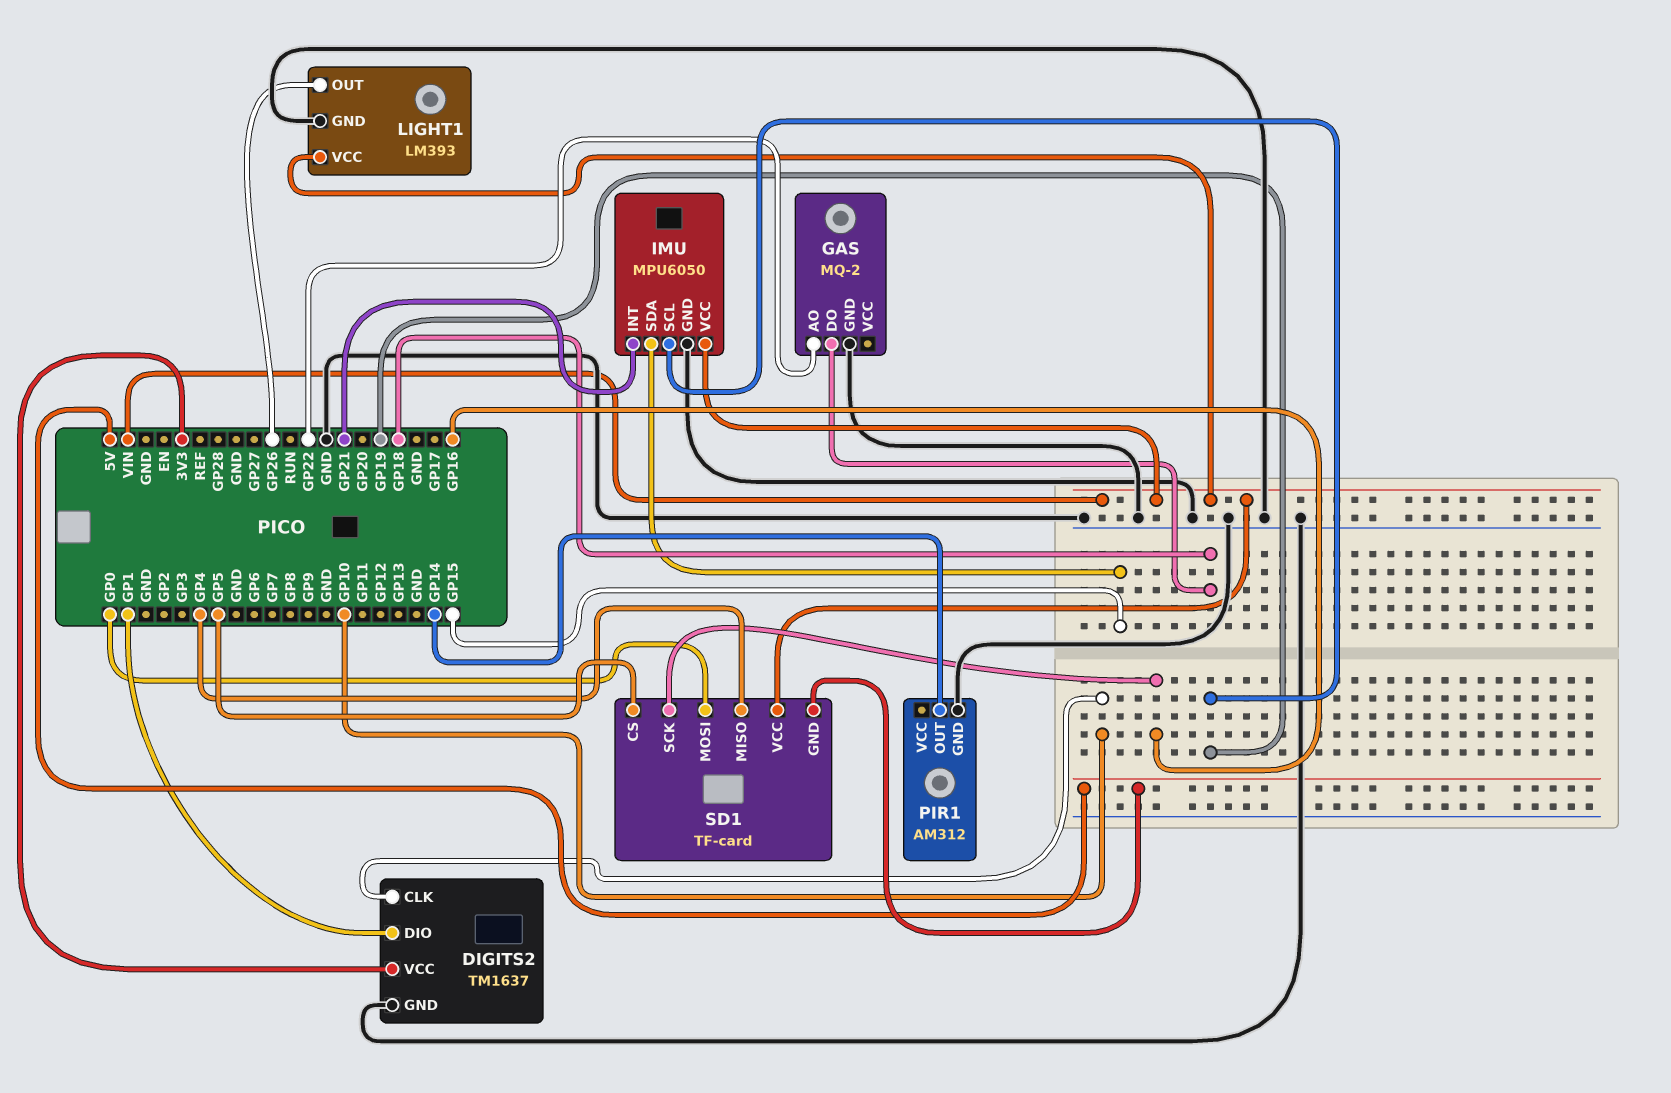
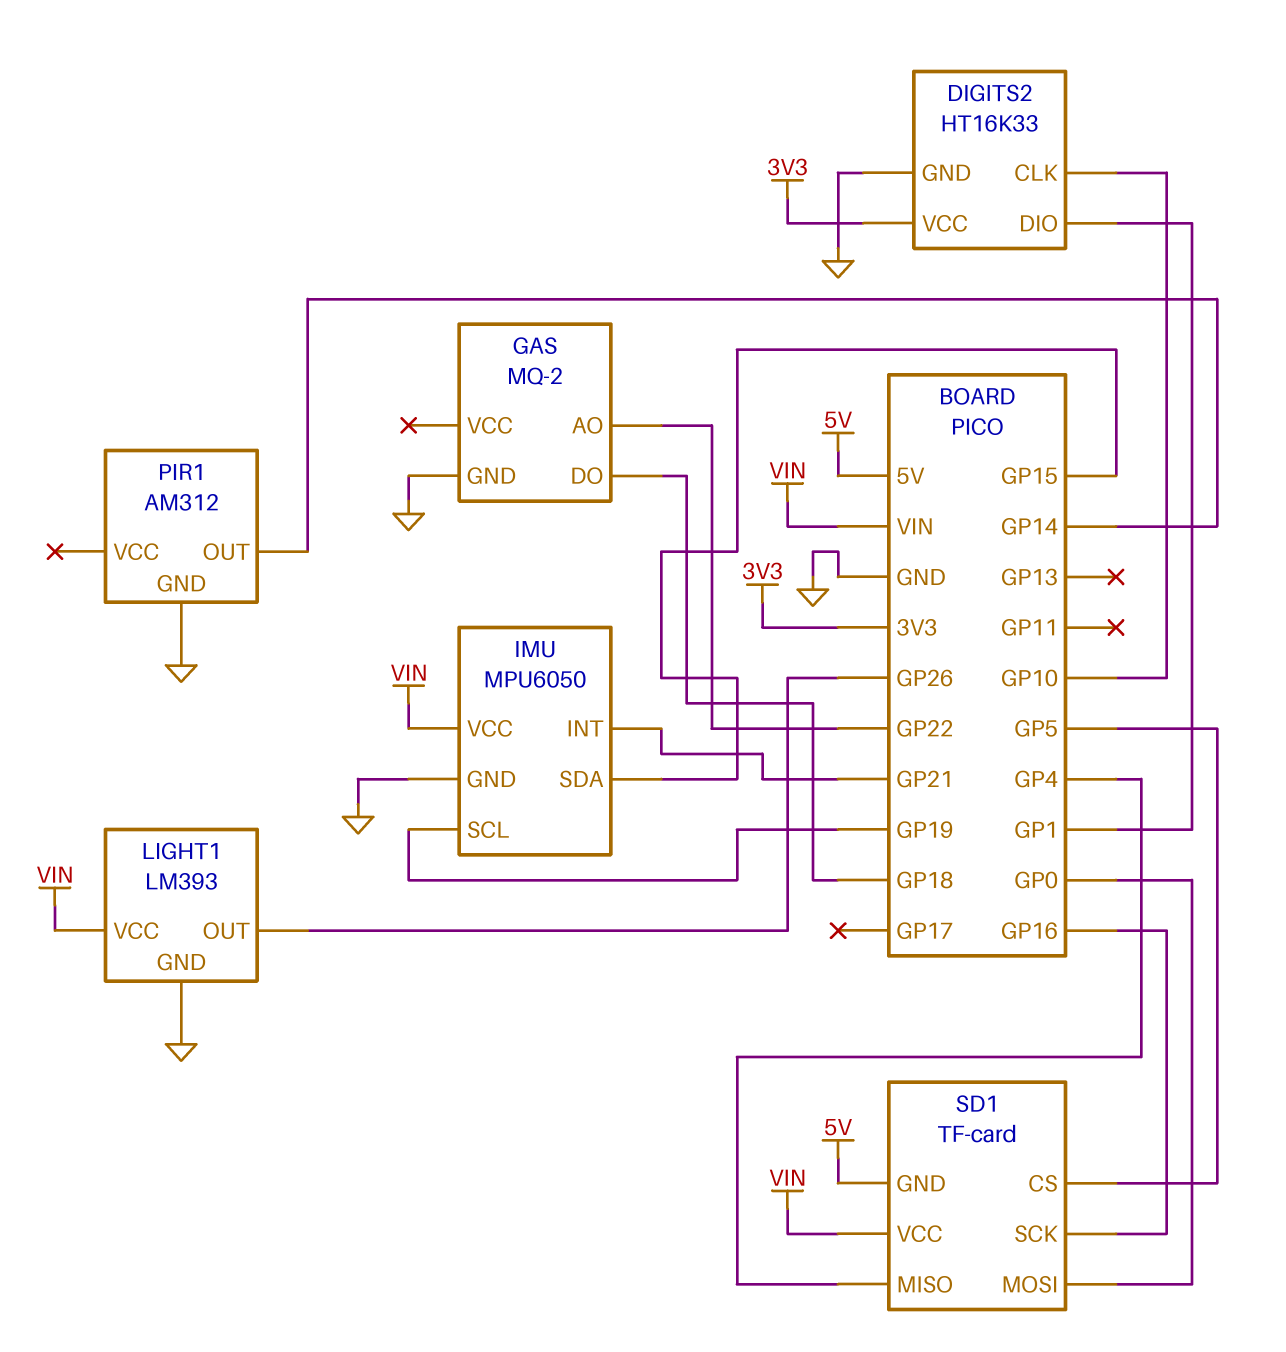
DIGITS2: TM1637 -> HT16K33

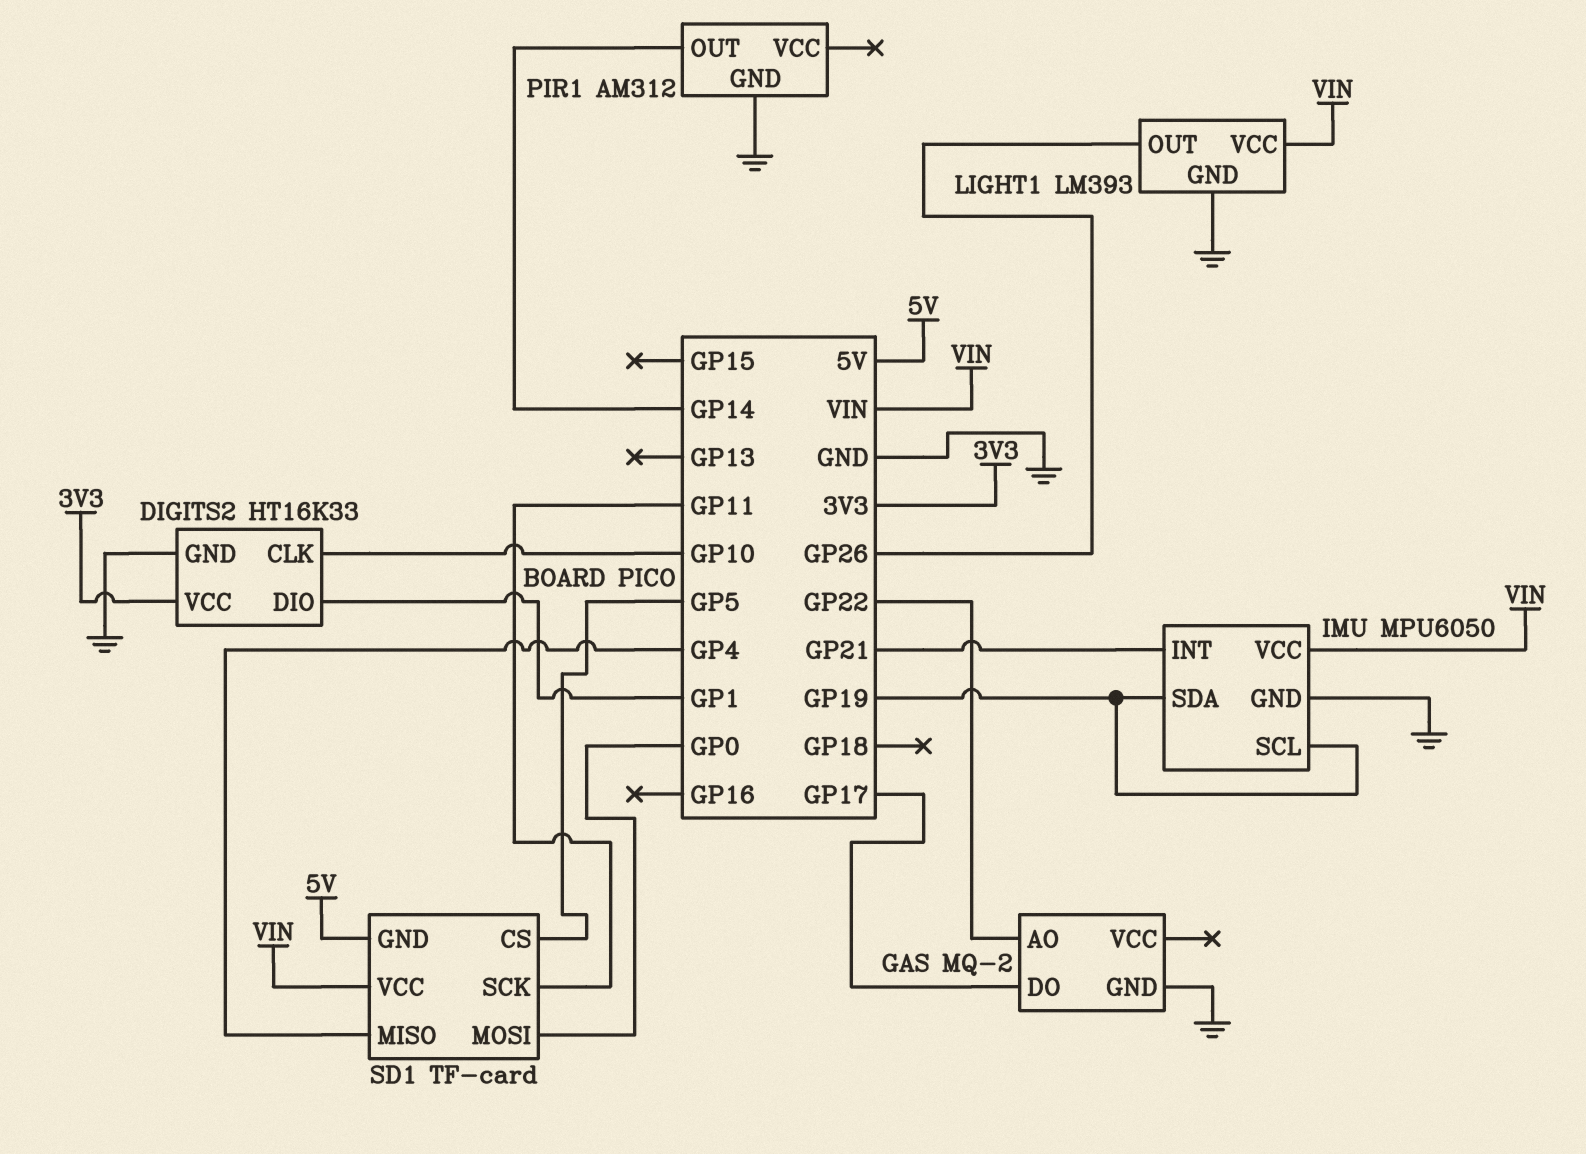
GAS pin DO: GP18 -> GP17
IMU pin SDA: GP15 -> GP19
SD1 pin SCK: GP16 -> GP11

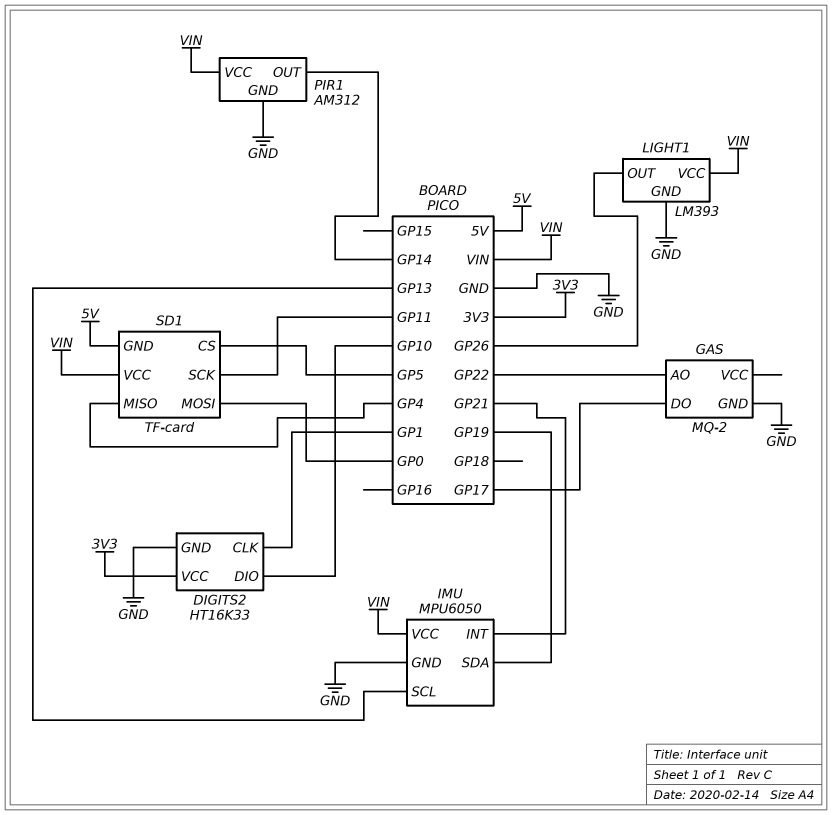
DIGITS2 pin CLK: GP10 -> GP1
DIGITS2 pin DIO: GP1 -> GP10
IMU pin SCL: GP19 -> GP13
PIR1 pin VCC: none -> VIN

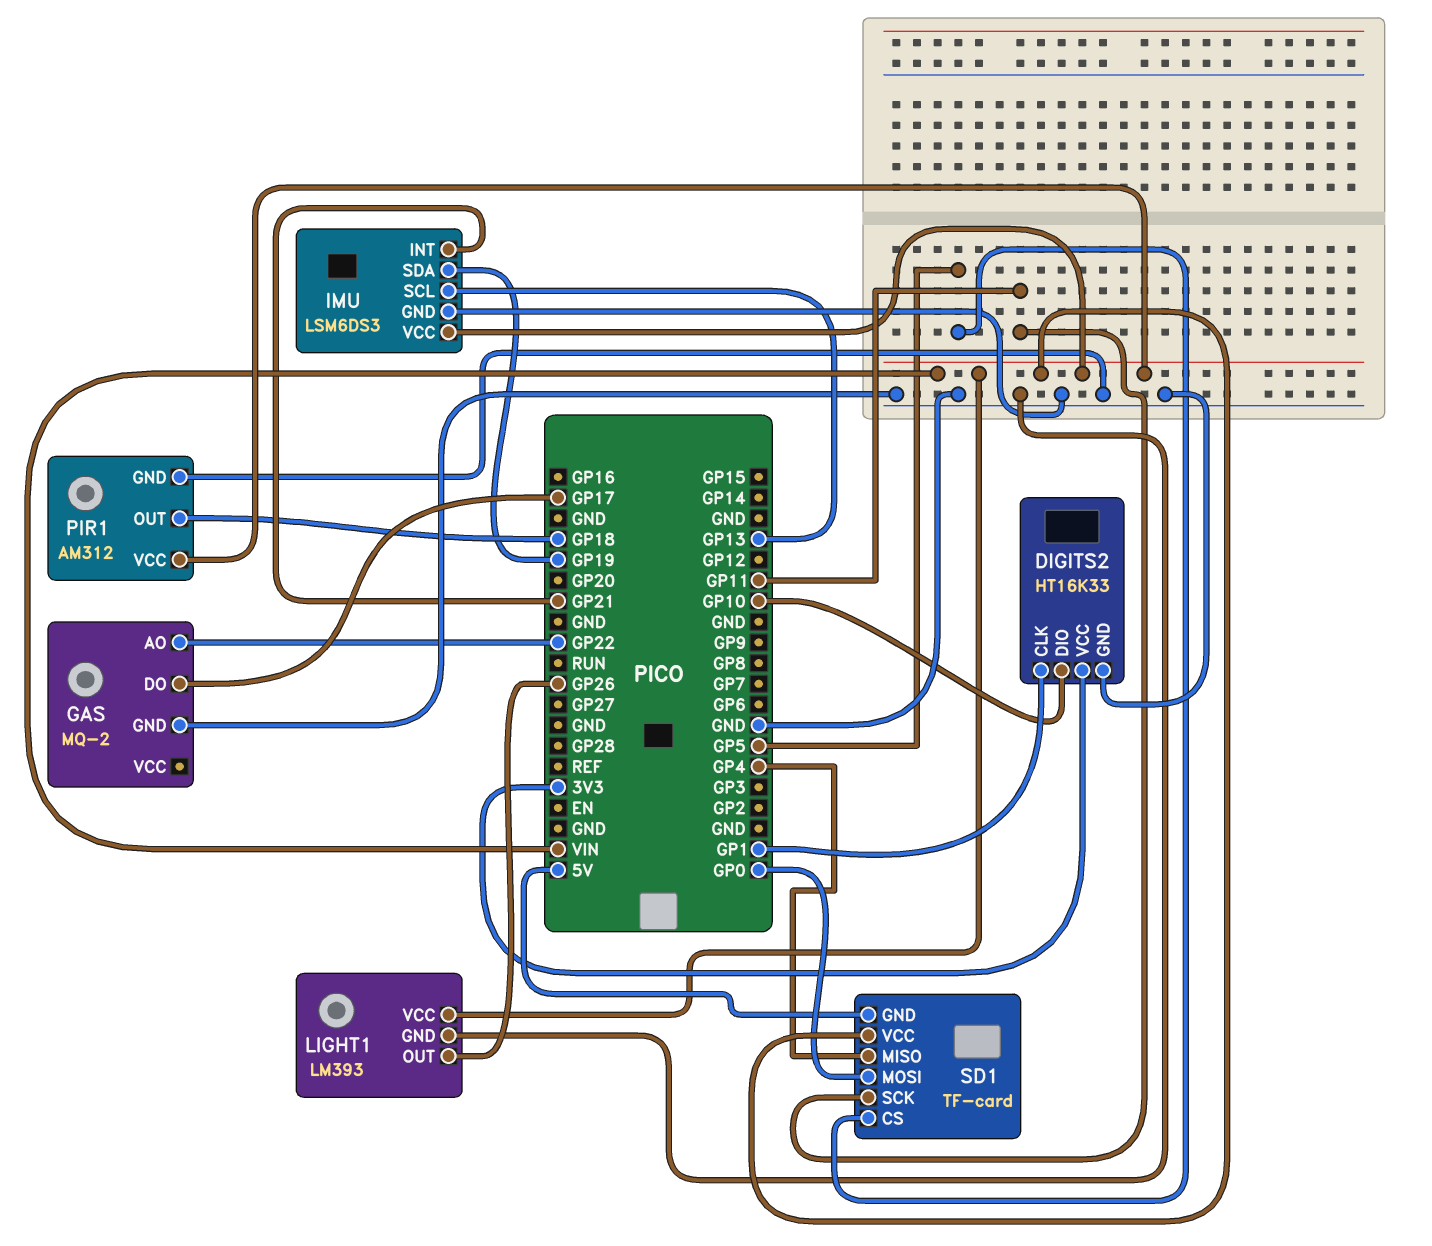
IMU: MPU6050 -> LSM6DS3
PIR1 pin OUT: GP14 -> GP18

